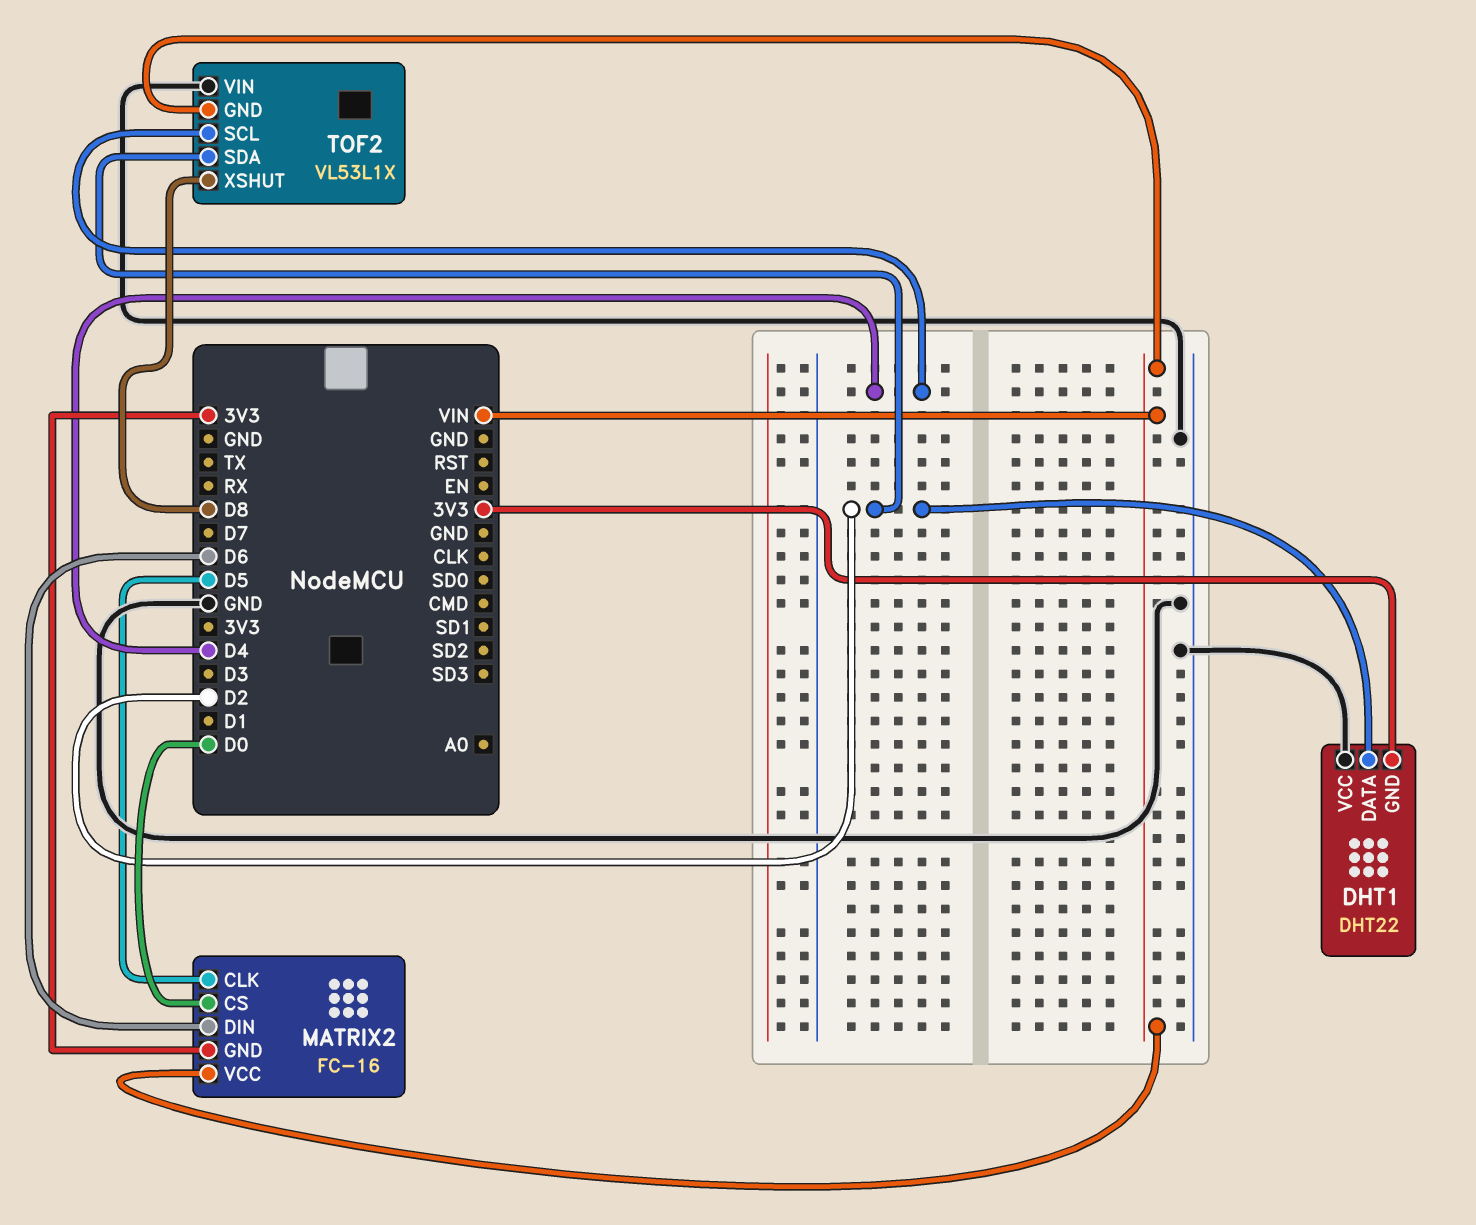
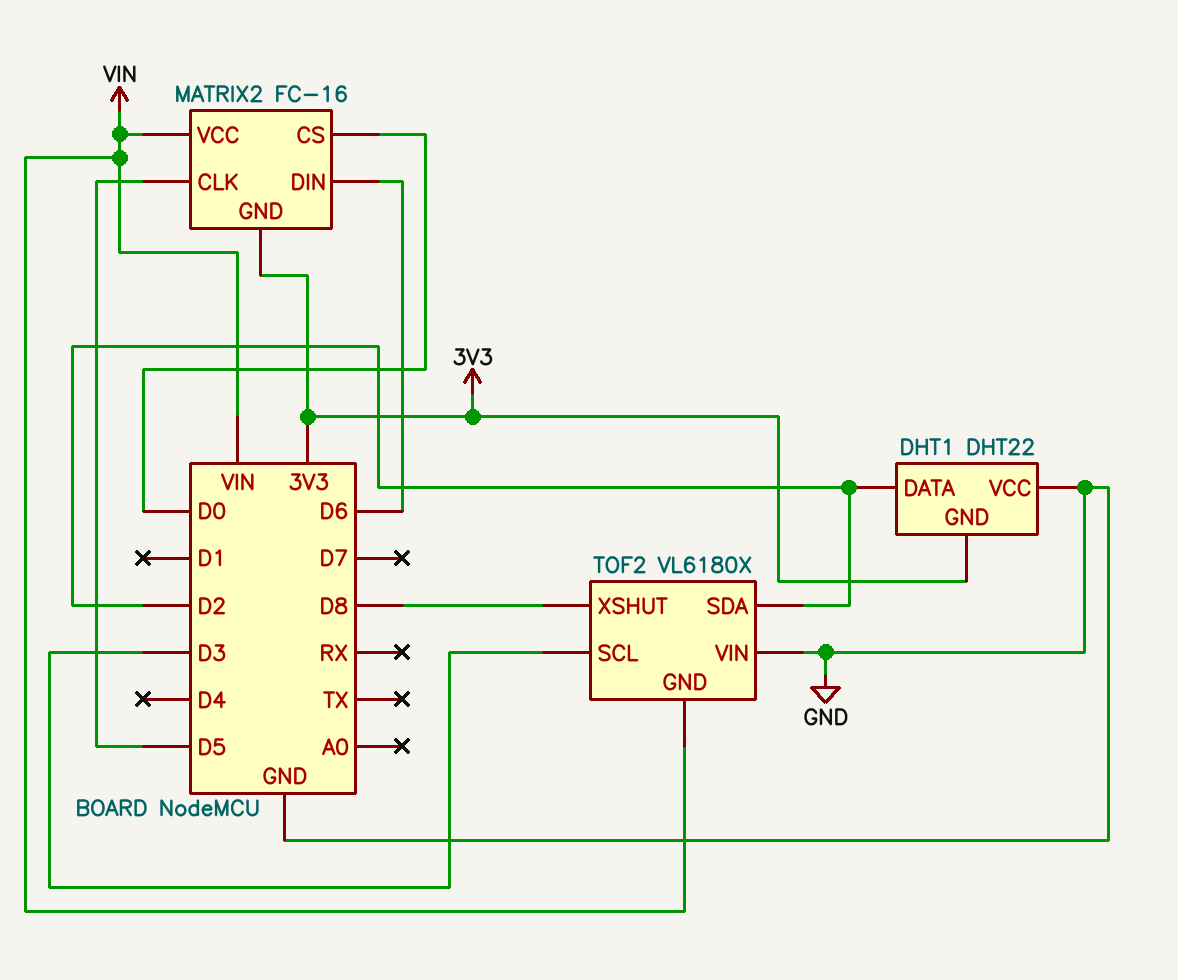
TOF2: VL53L1X -> VL6180X
TOF2 pin SCL: D4 -> D3

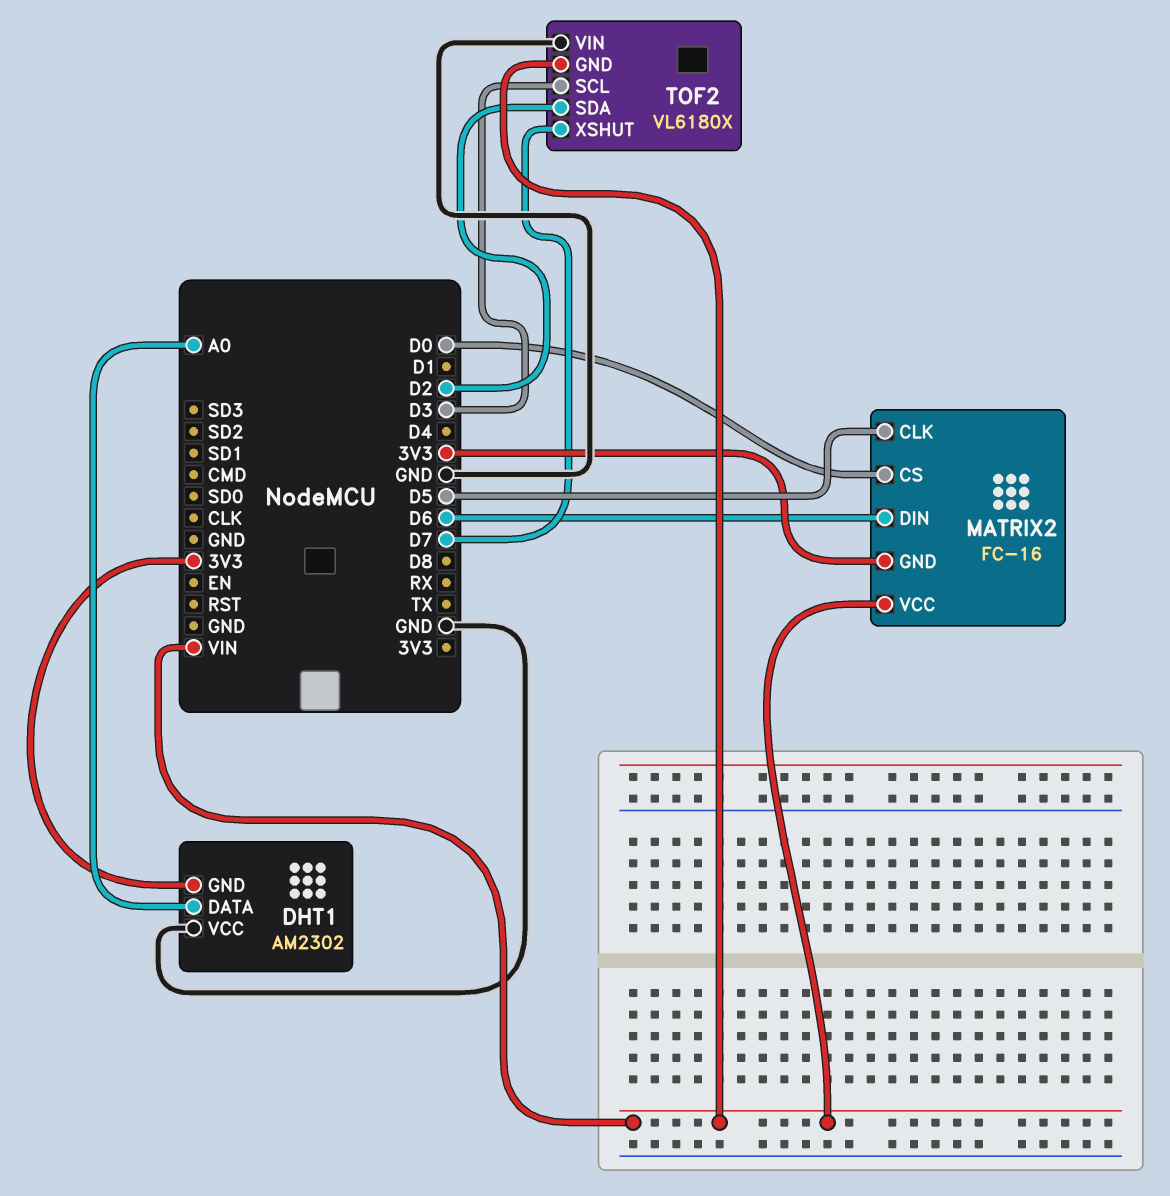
DHT1: DHT22 -> AM2302
DHT1 pin DATA: D2 -> A0
TOF2 pin XSHUT: D8 -> D7

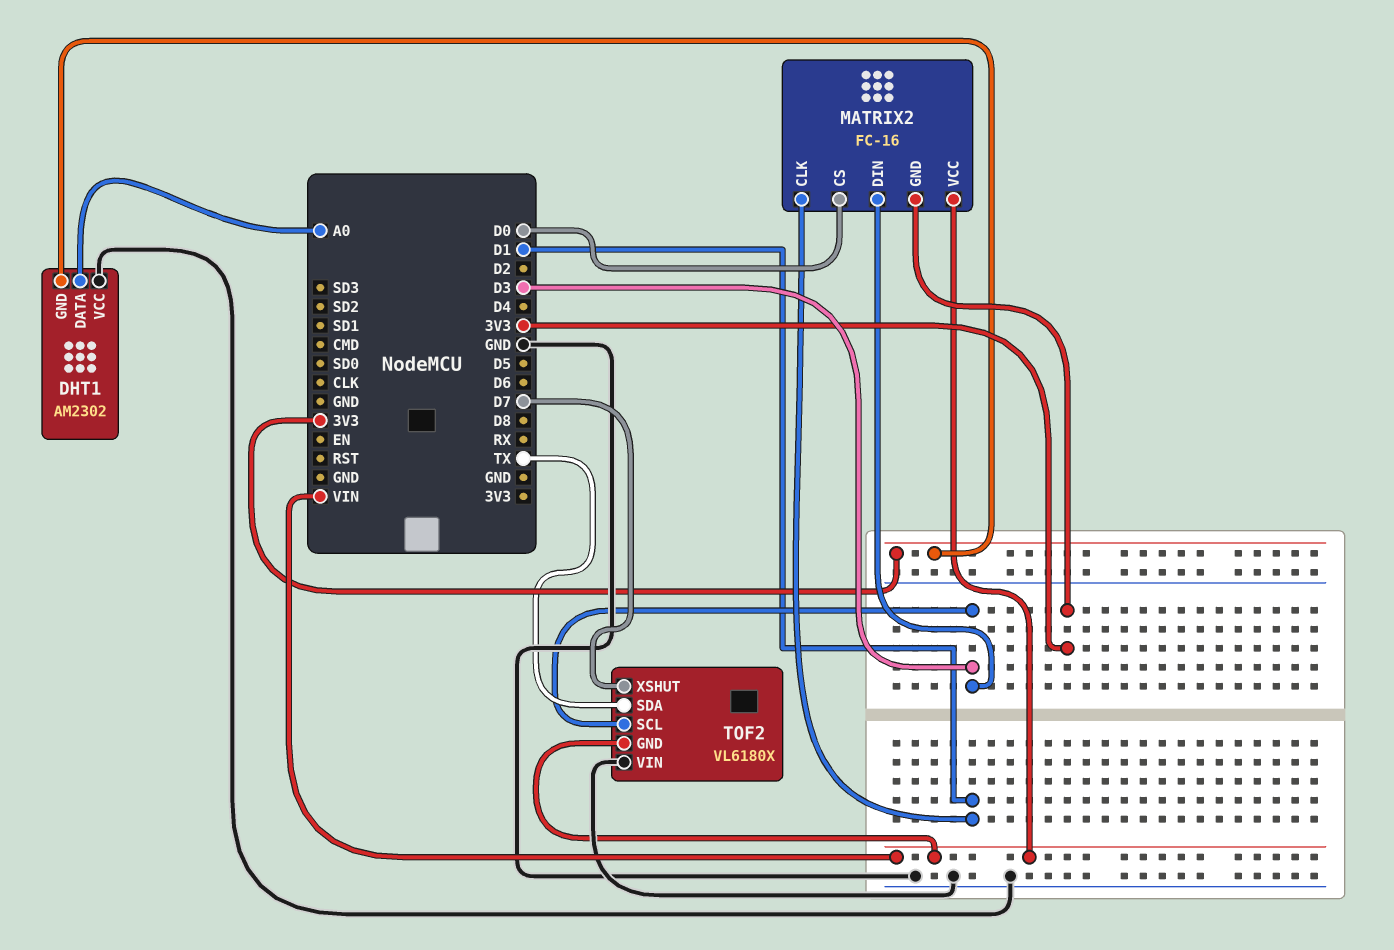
MATRIX2 pin CLK: D5 -> D1
MATRIX2 pin DIN: D6 -> D3
TOF2 pin SDA: D2 -> TX

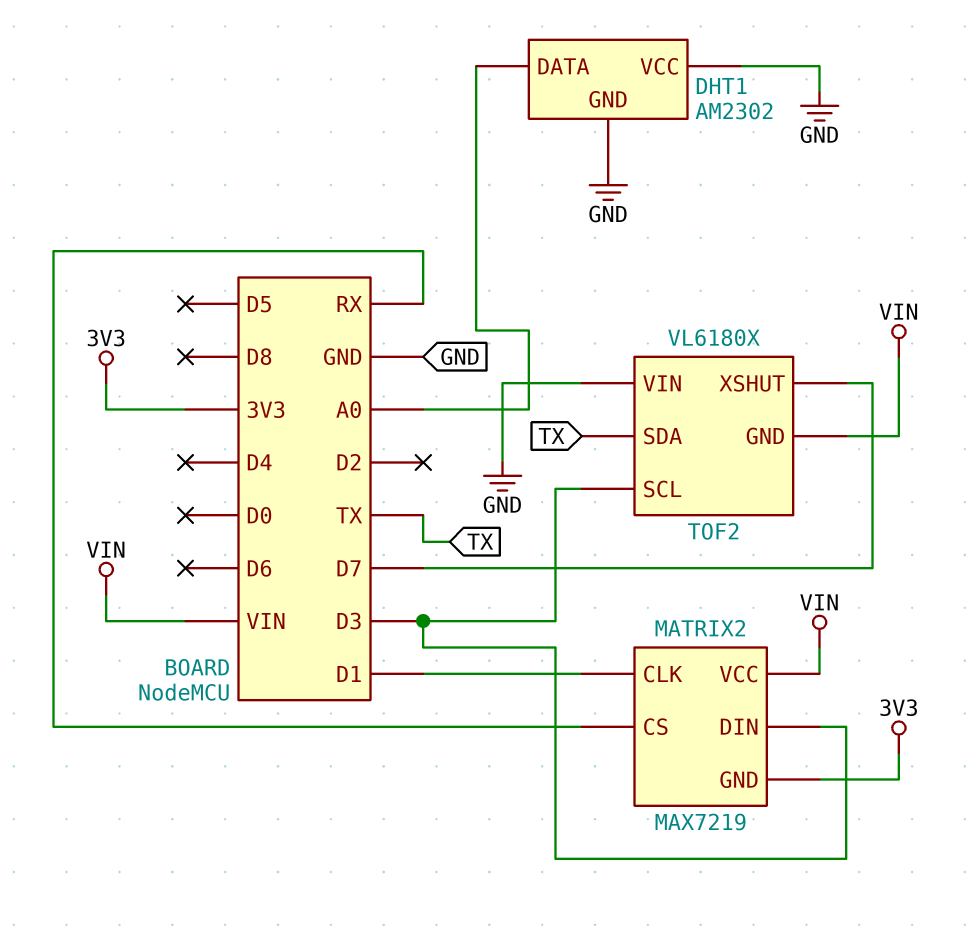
DHT1 pin GND: 3V3 -> GND
MATRIX2: FC-16 -> MAX7219
MATRIX2 pin CS: D0 -> RX

